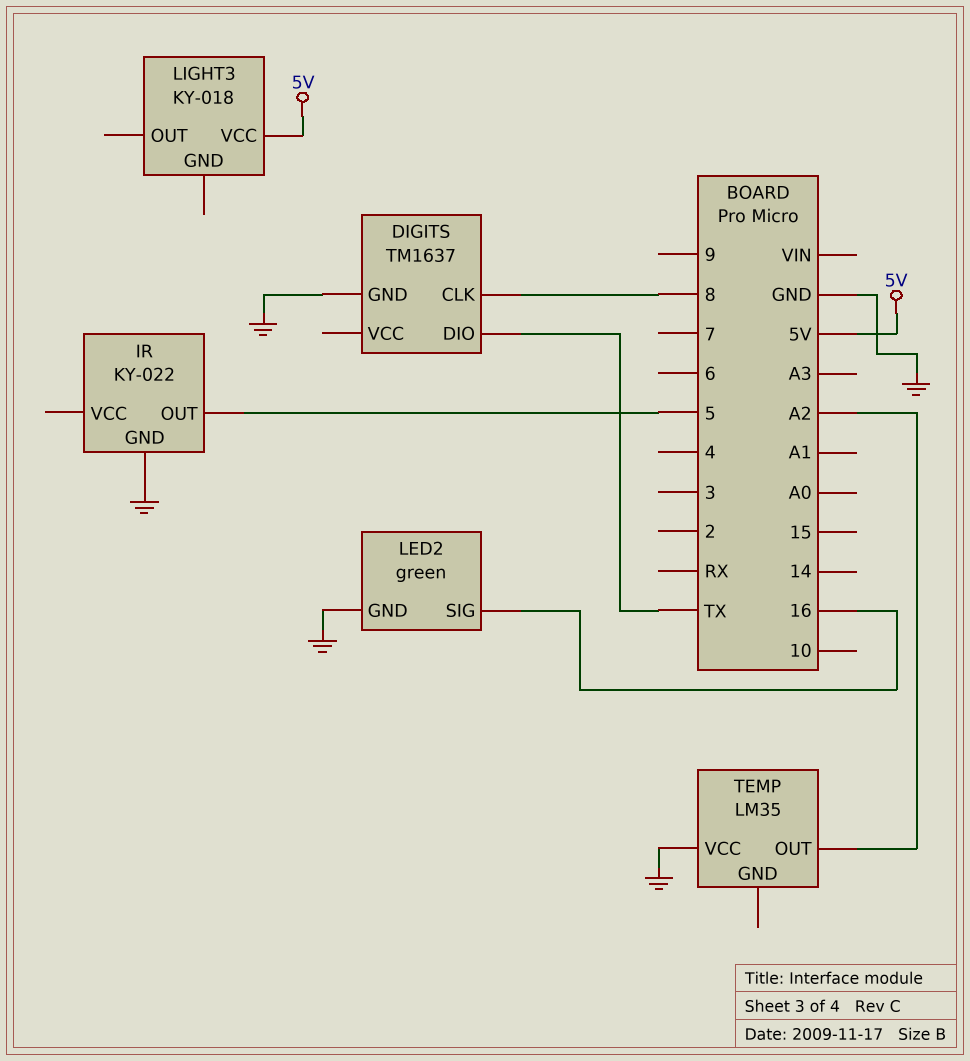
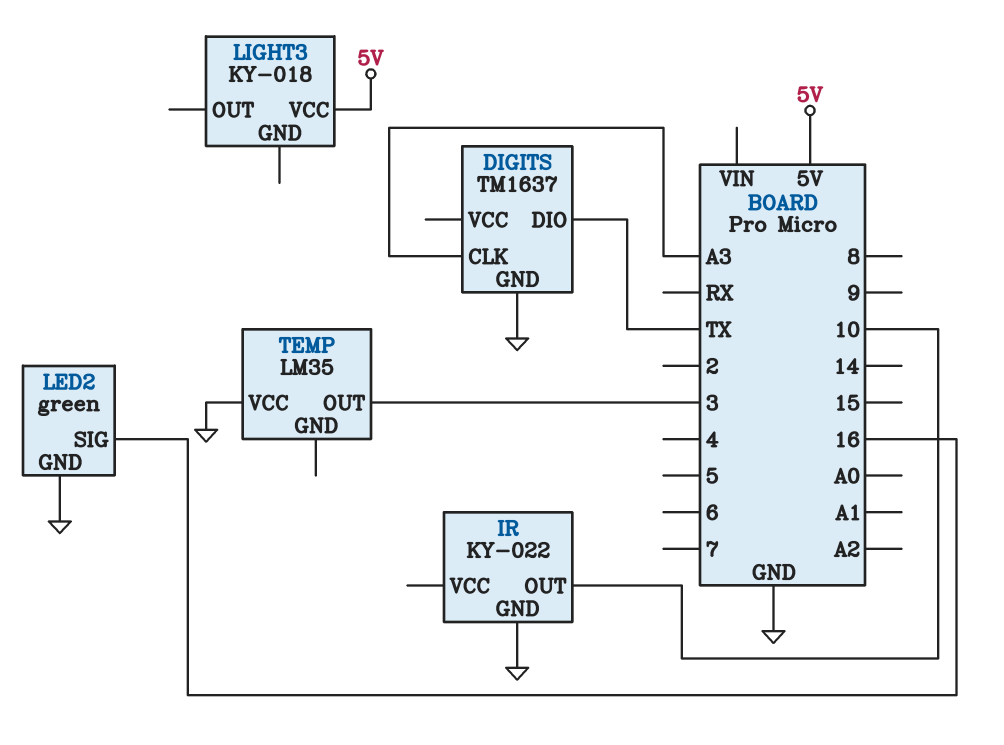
DIGITS pin CLK: 8 -> A3
IR pin OUT: 5 -> 10
TEMP pin OUT: A2 -> 3

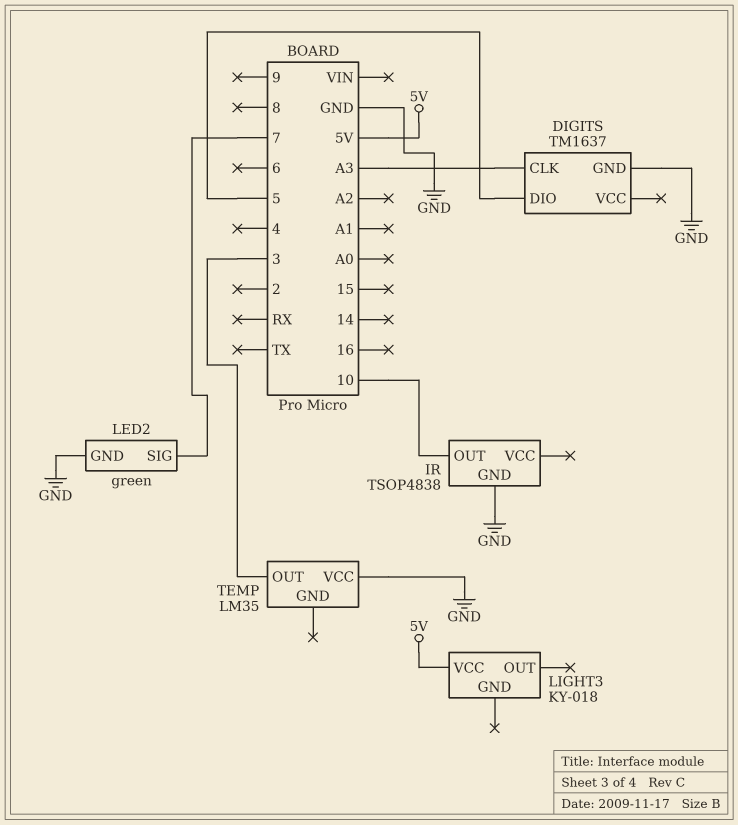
DIGITS pin DIO: TX -> 5
IR: KY-022 -> TSOP4838
LED2 pin SIG: 16 -> 7

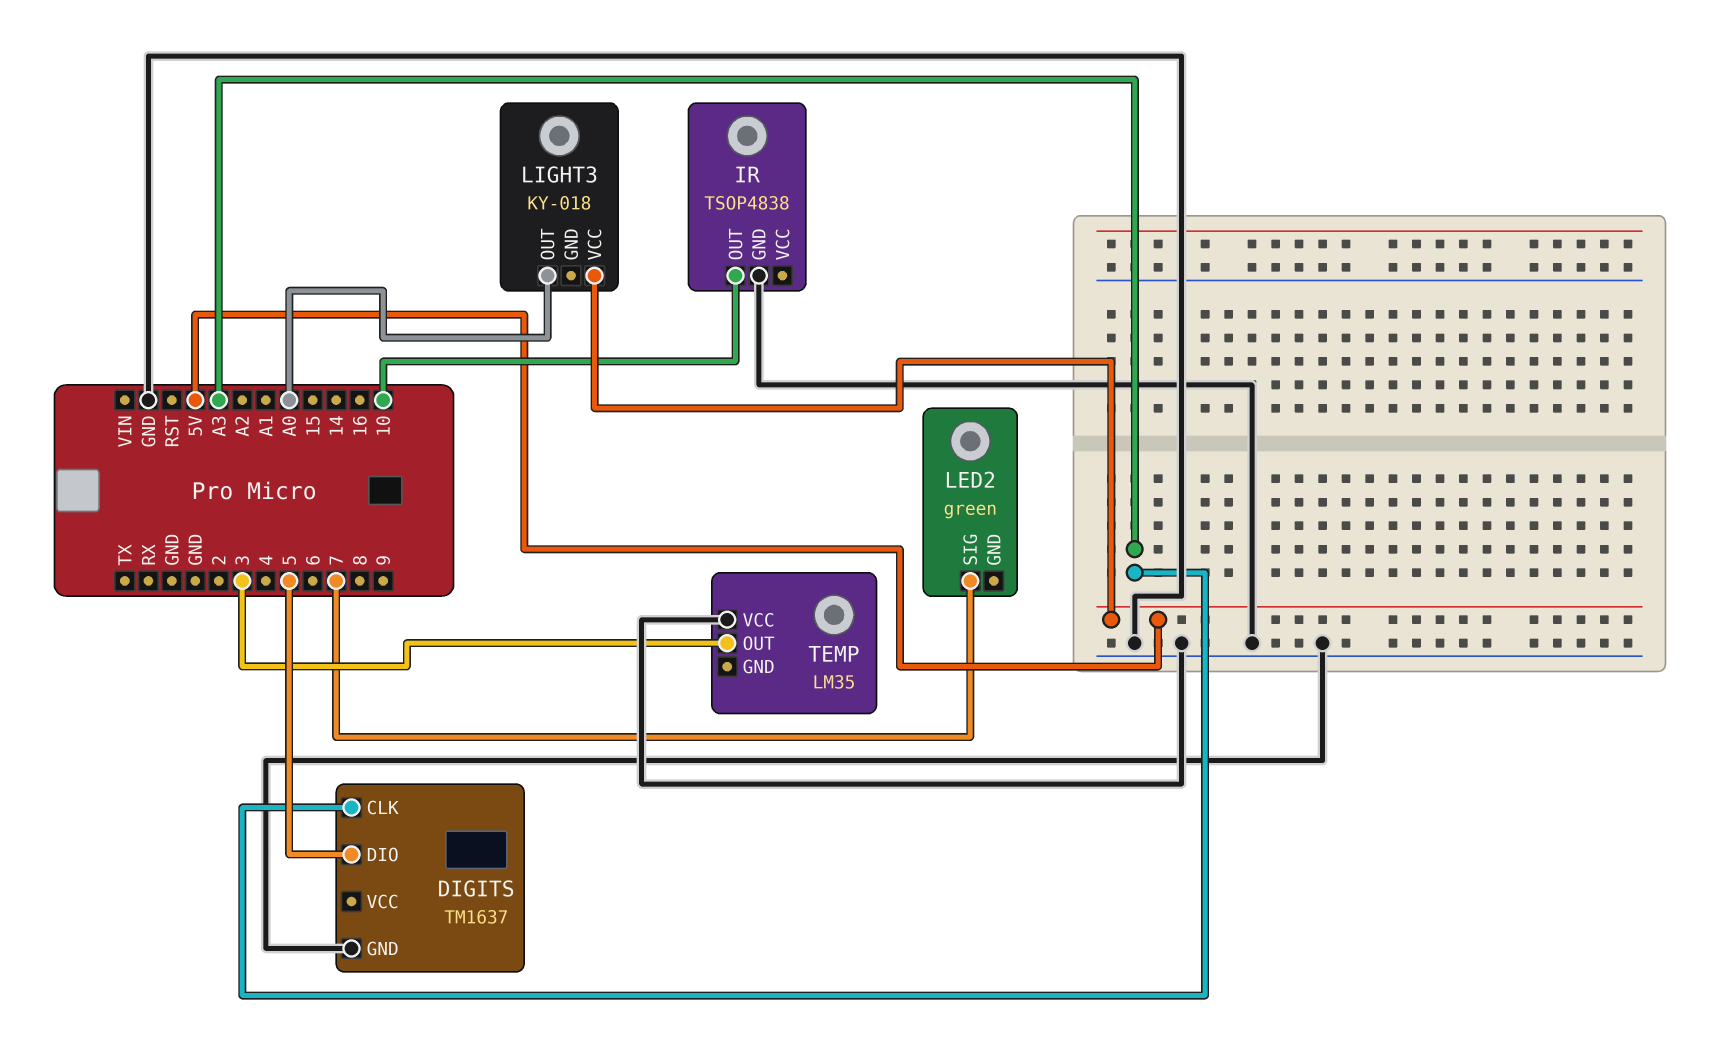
LED2 pin GND: GND -> none
LIGHT3 pin OUT: none -> A0

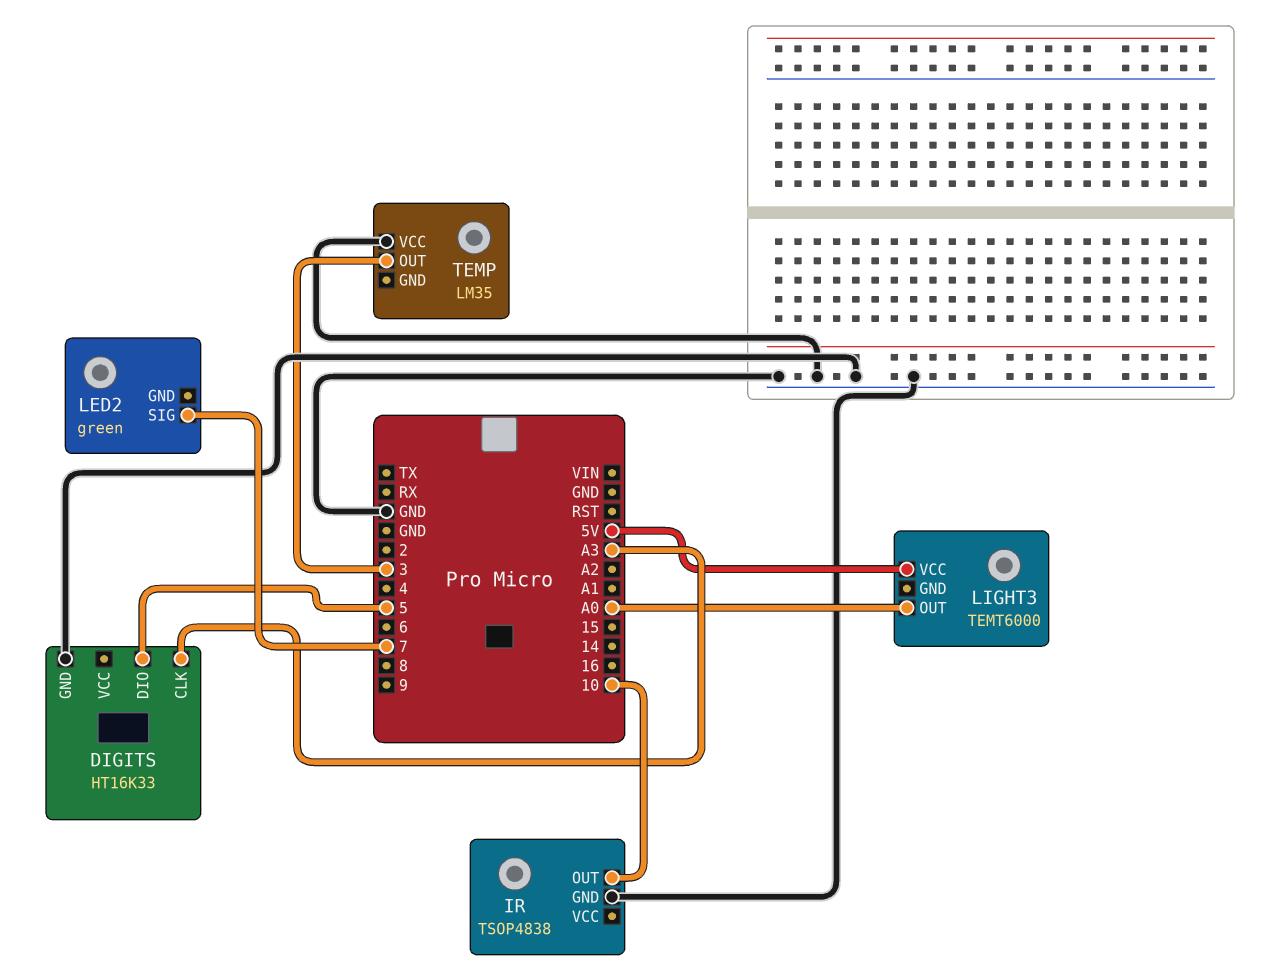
DIGITS: TM1637 -> HT16K33
LIGHT3: KY-018 -> TEMT6000

